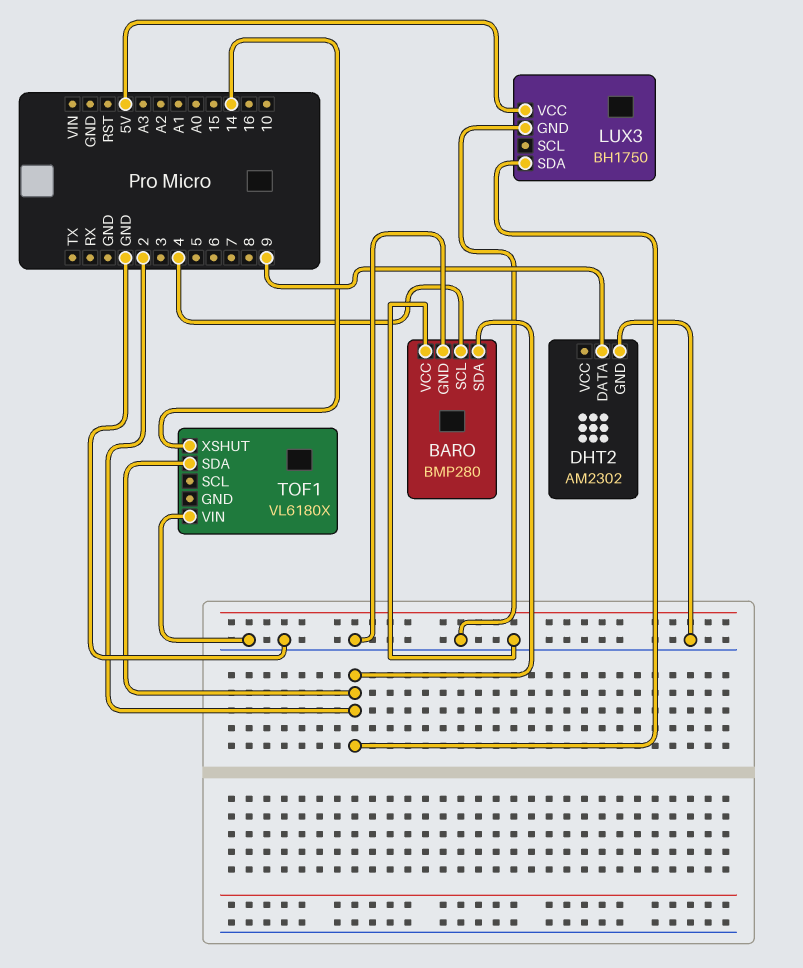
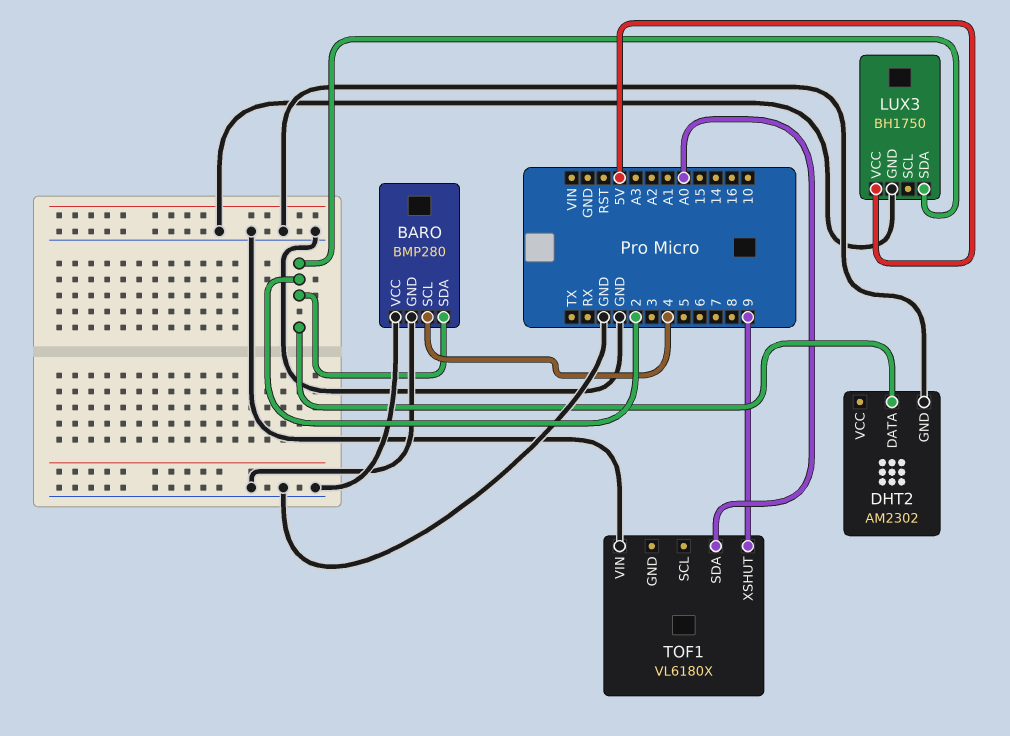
DHT2 pin DATA: 9 -> 2
TOF1 pin SDA: 2 -> A0
TOF1 pin XSHUT: 14 -> 9

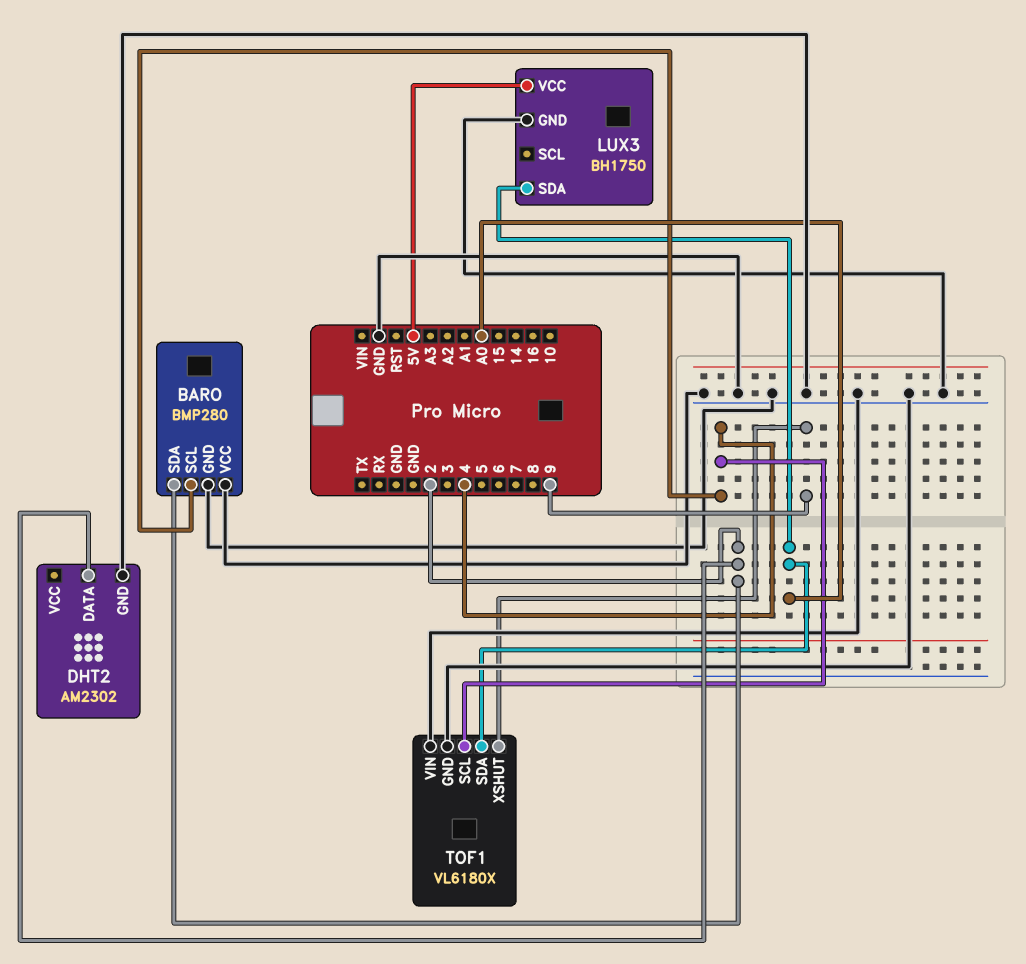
LUX3 pin SDA: 2 -> A0
TOF1 pin GND: none -> GND
TOF1 pin SCL: none -> 4

